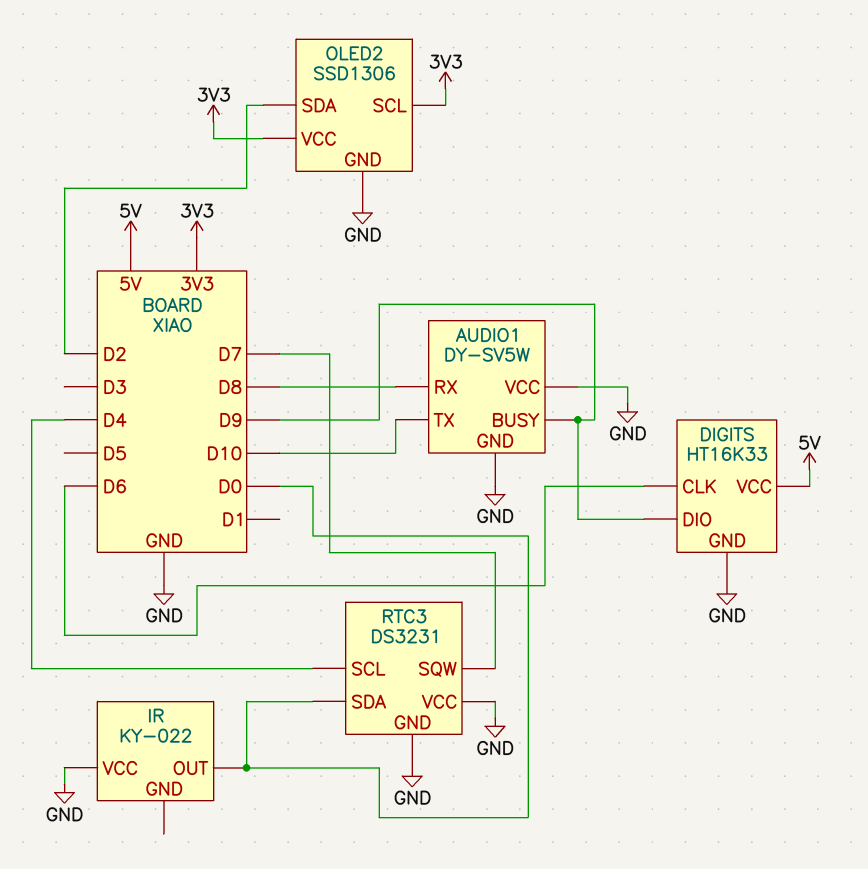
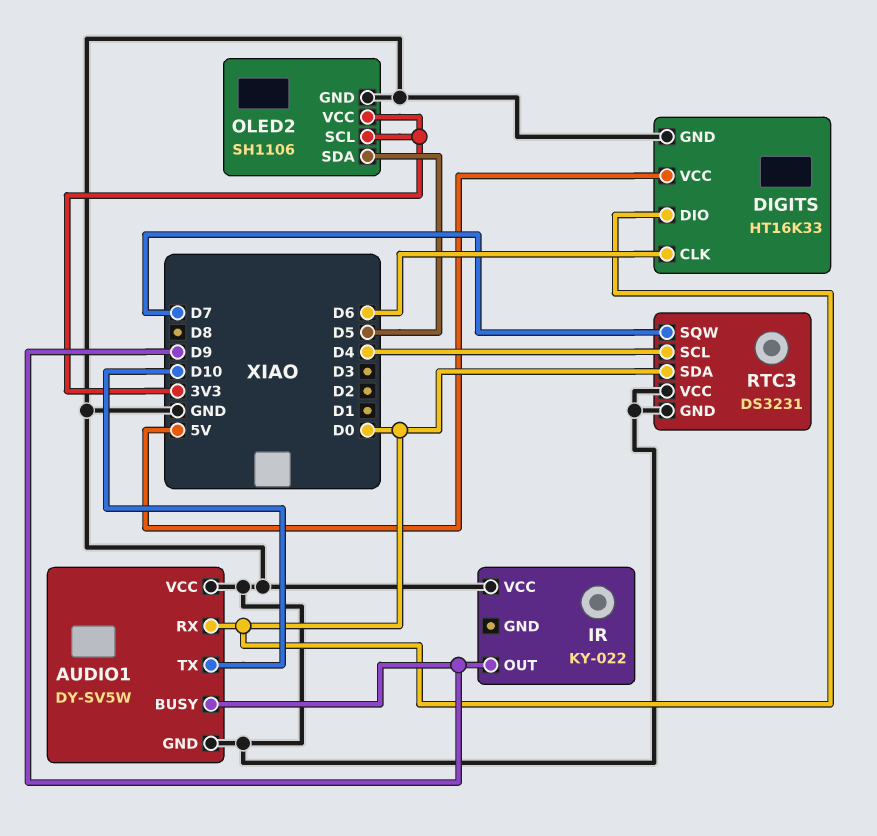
AUDIO1 pin RX: D8 -> D0
DIGITS pin DIO: D9 -> D0
IR pin OUT: D0 -> D9
OLED2: SSD1306 -> SH1106
OLED2 pin SDA: D2 -> D5

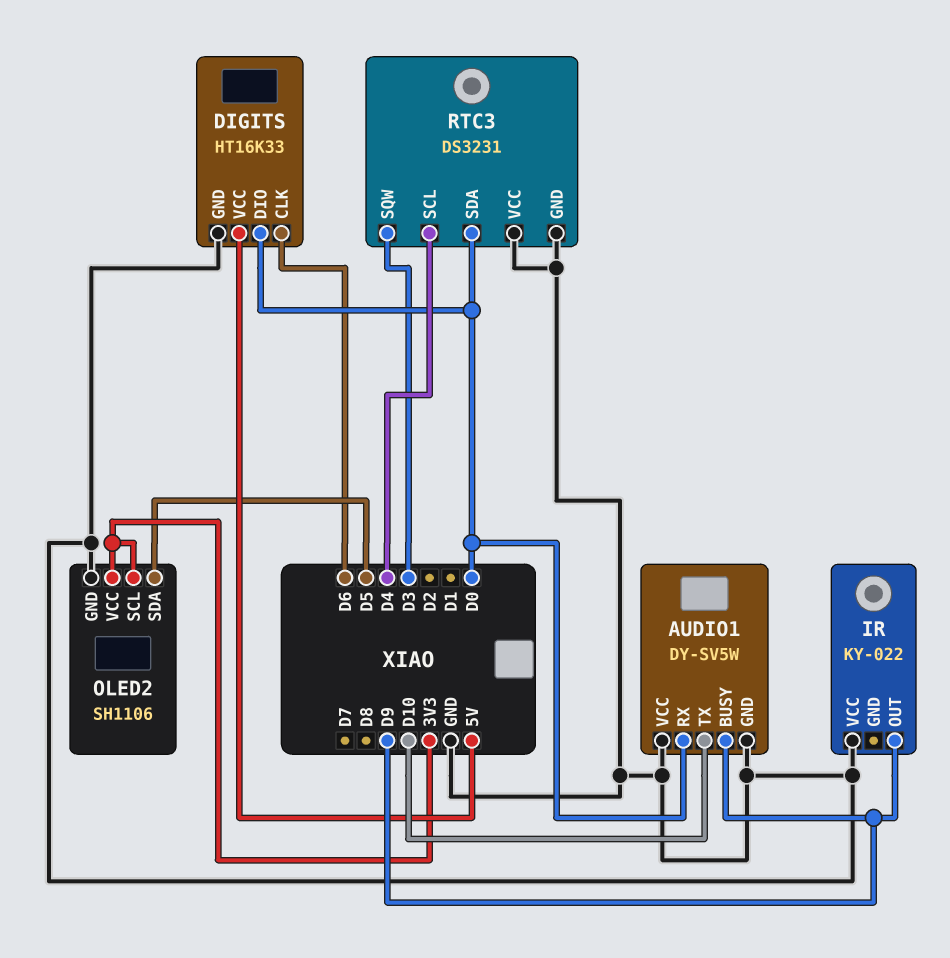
RTC3 pin SQW: D7 -> D3

